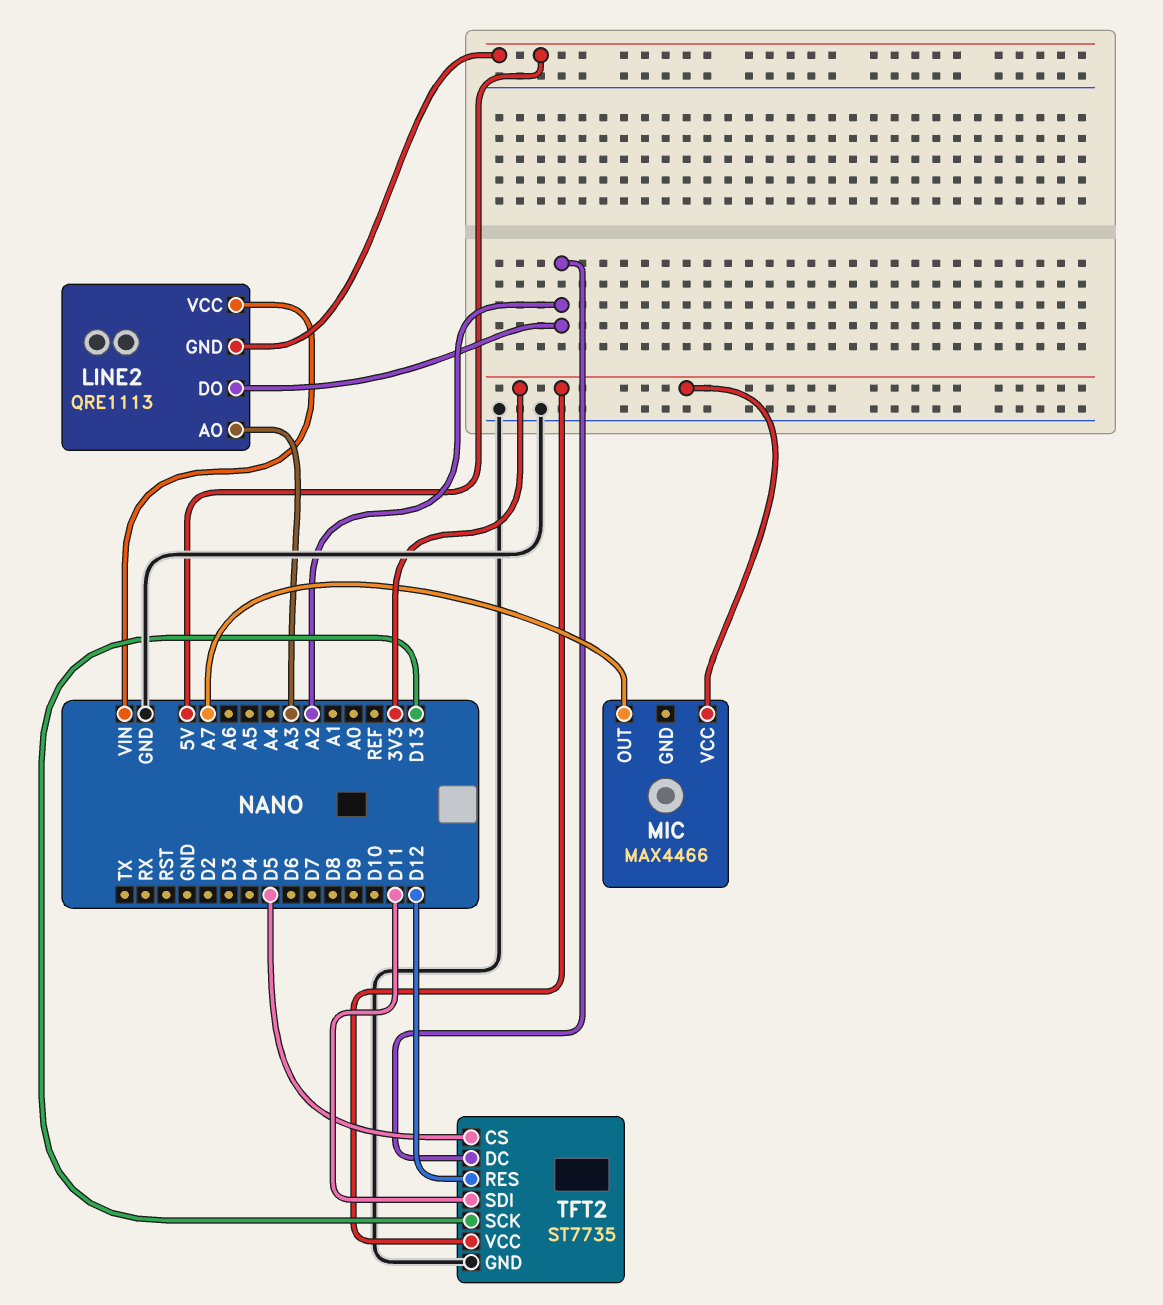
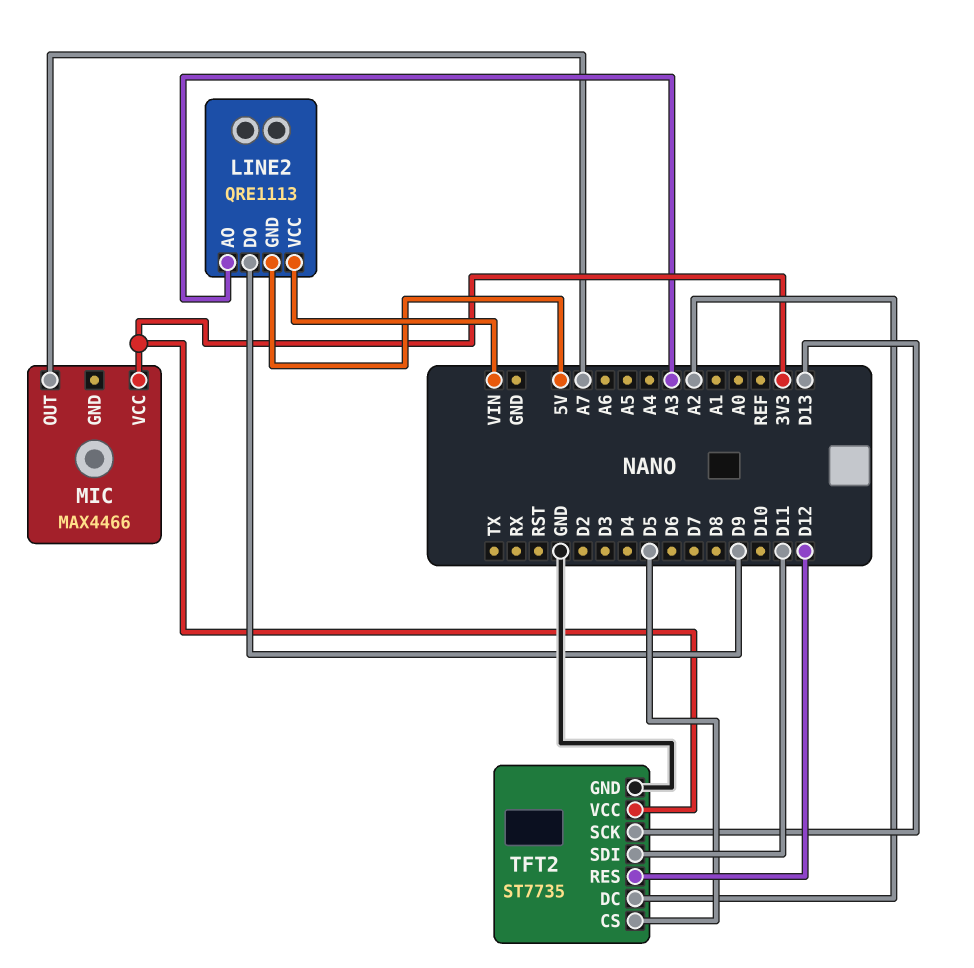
LINE2 pin DO: A2 -> D9

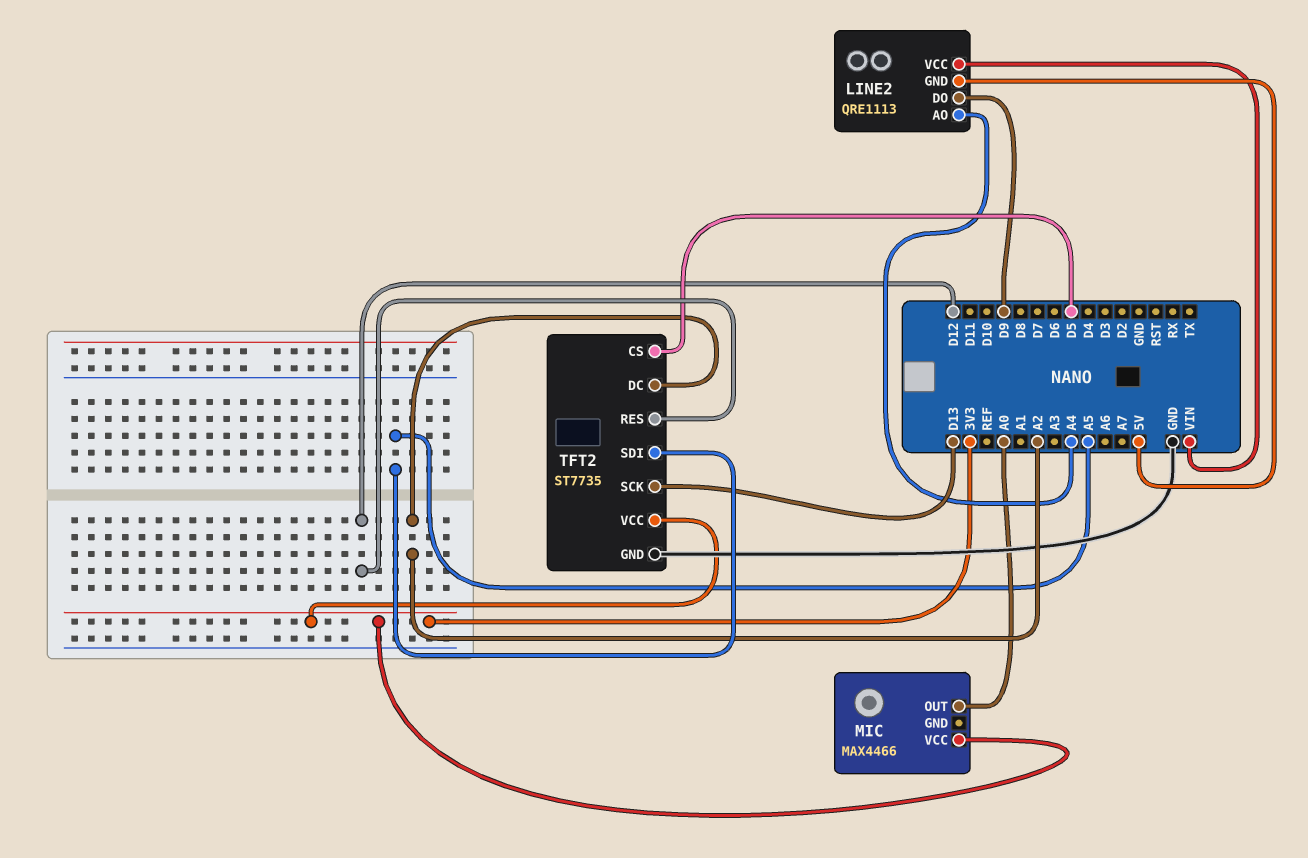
LINE2 pin AO: A3 -> A4
MIC pin OUT: A7 -> A0
TFT2 pin SDI: D11 -> A5

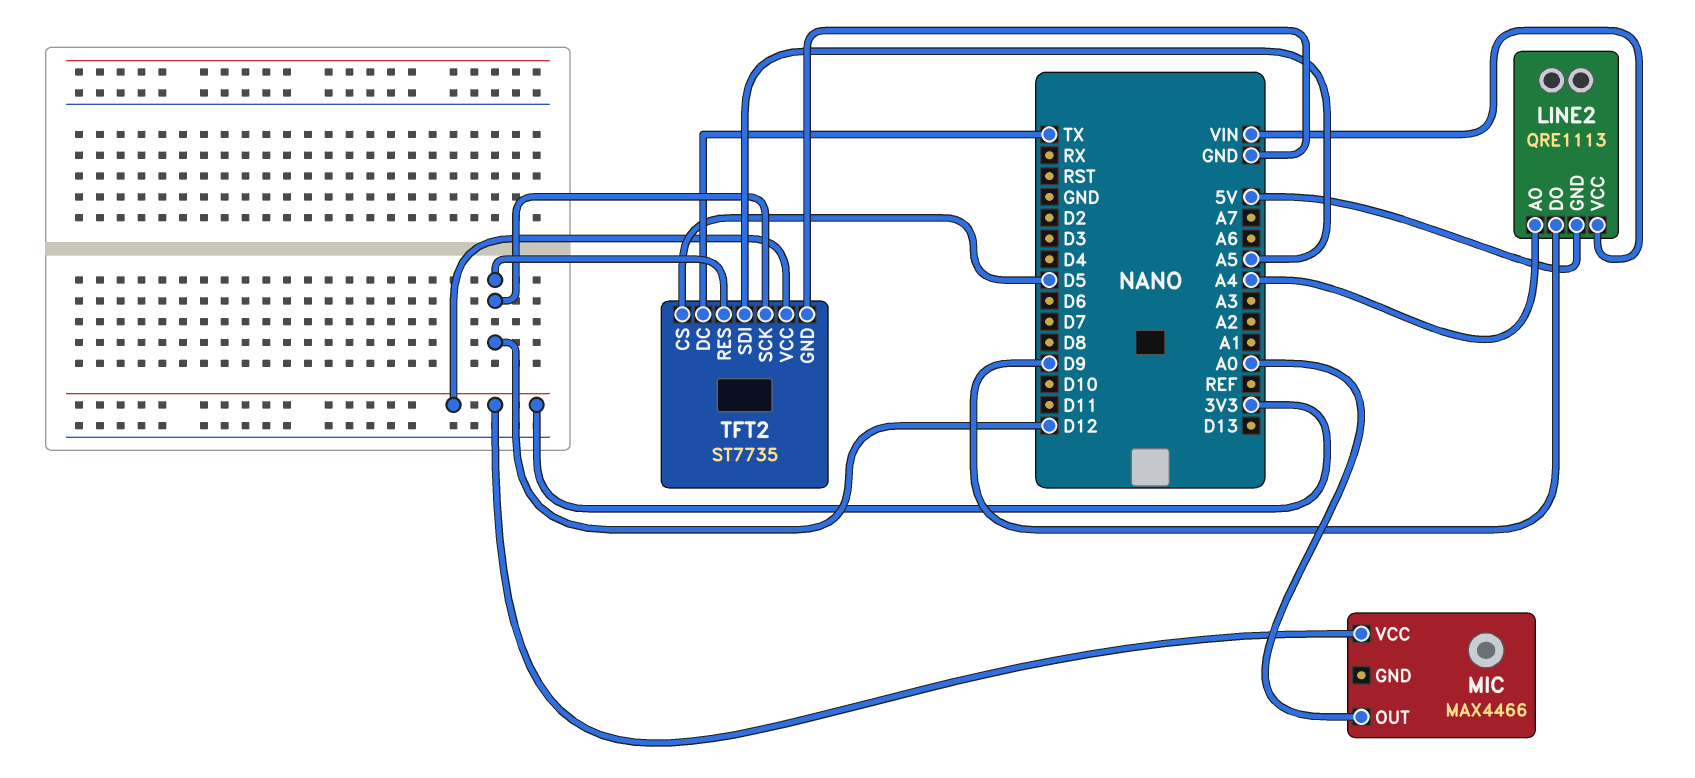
TFT2 pin DC: A2 -> TX
TFT2 pin SCK: D13 -> D12

